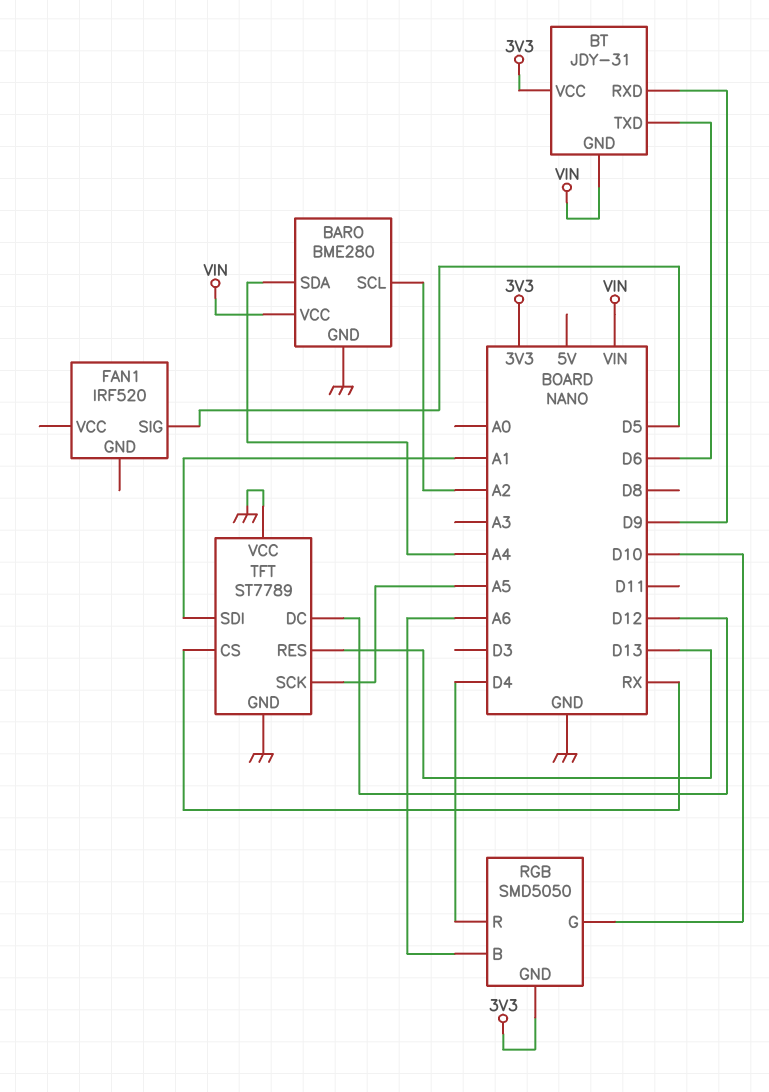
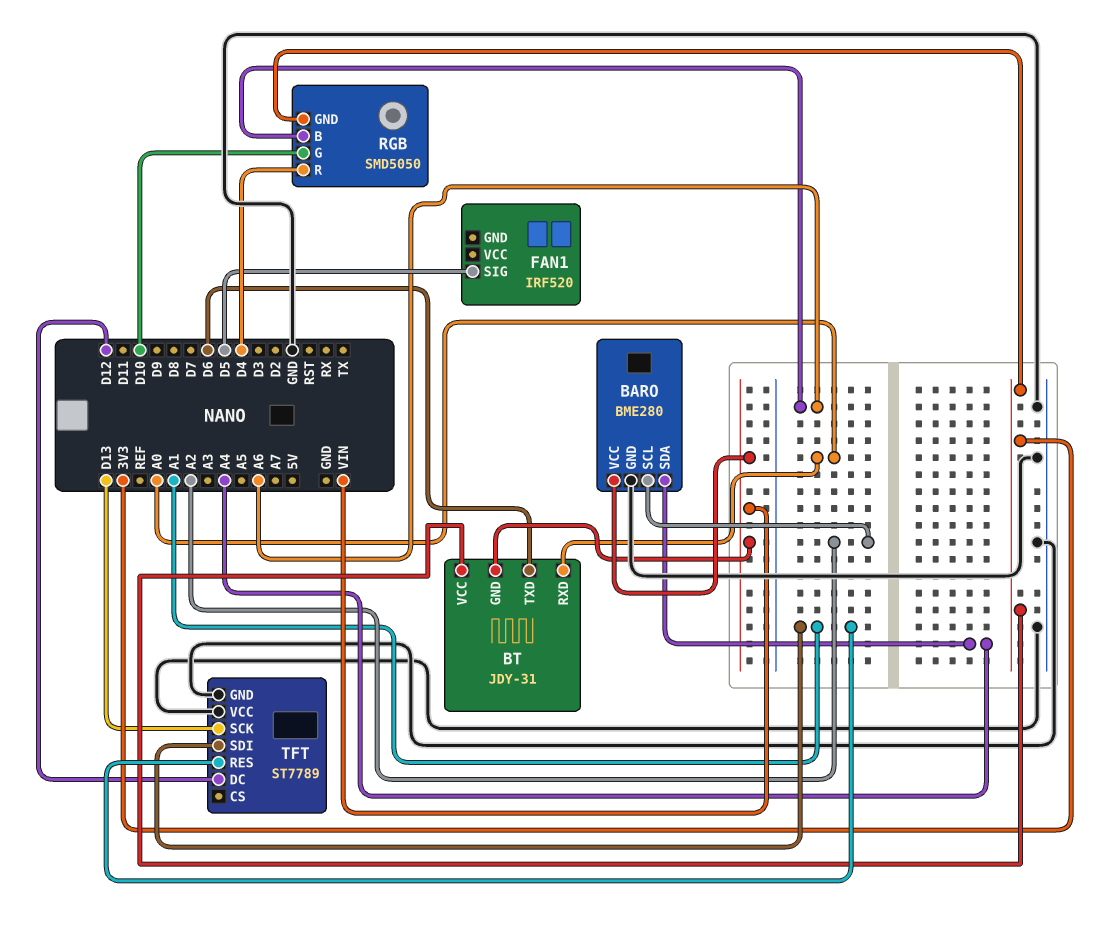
BT pin RXD: D9 -> A0
TFT pin CS: RX -> none
TFT pin RES: D13 -> A1
TFT pin SCK: A5 -> D13

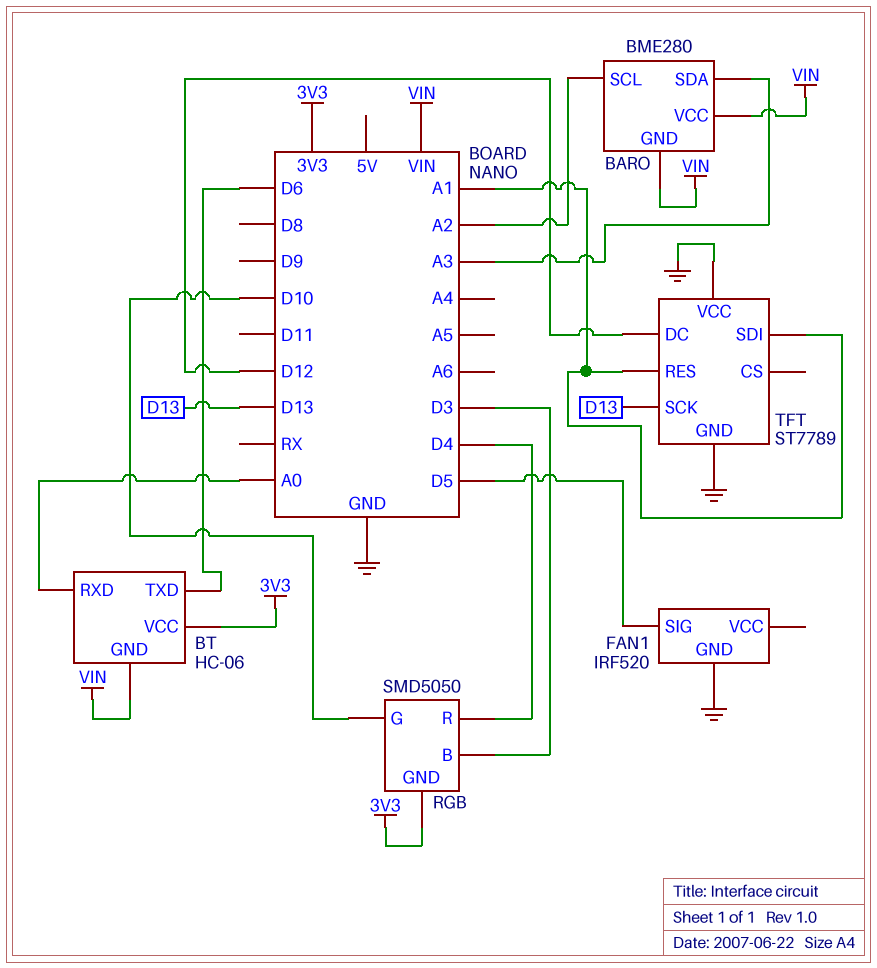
BARO pin GND: GND -> VIN
BARO pin SDA: A4 -> A3
BT: JDY-31 -> HC-06
FAN1 pin GND: none -> GND
RGB pin B: A6 -> D3

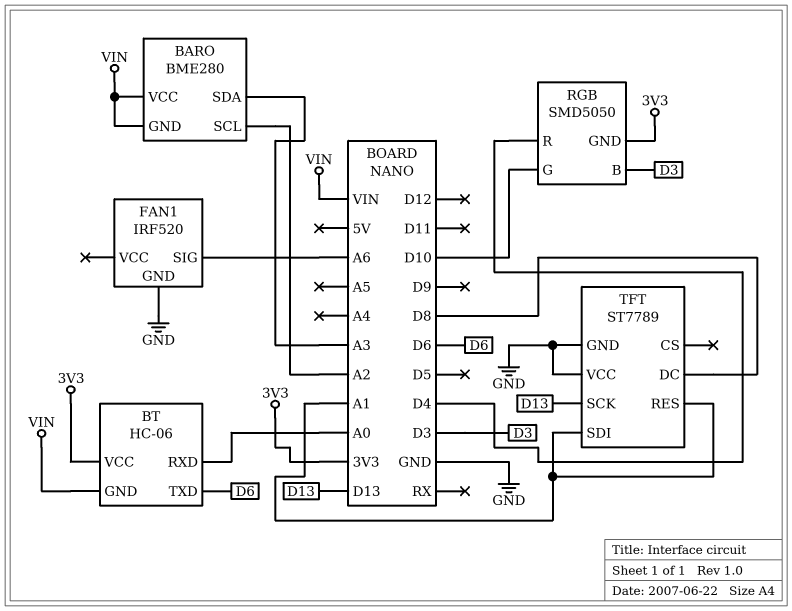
FAN1 pin SIG: D5 -> A6
TFT pin DC: D12 -> D8

